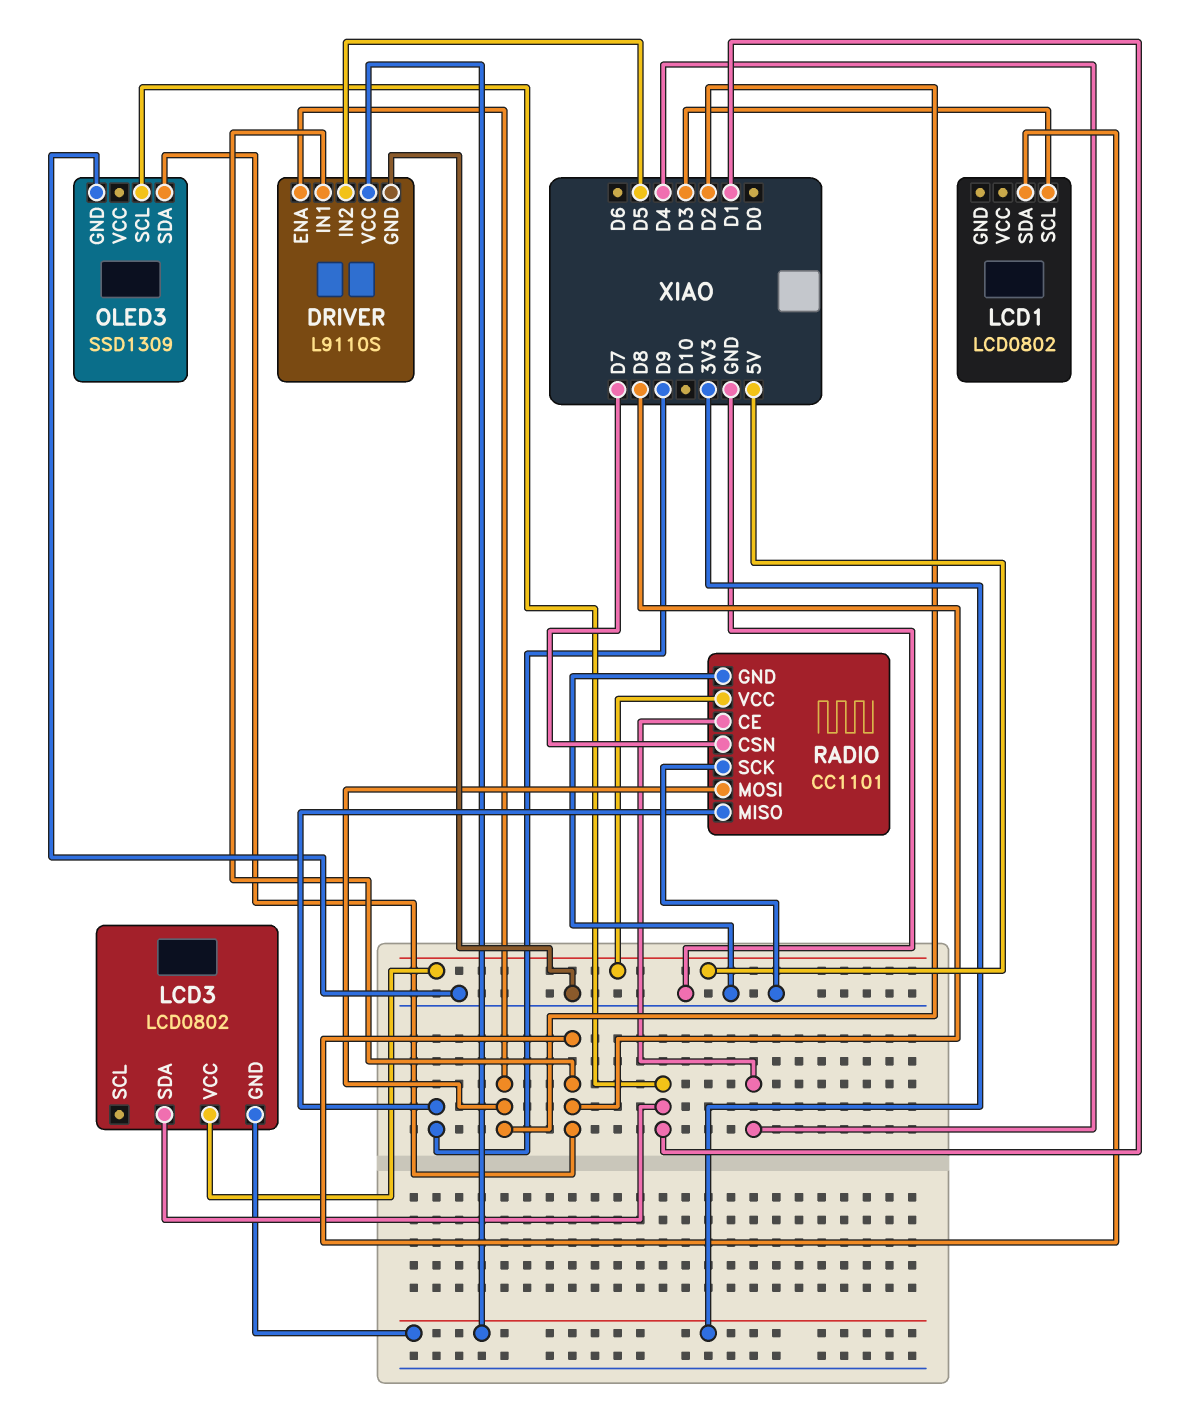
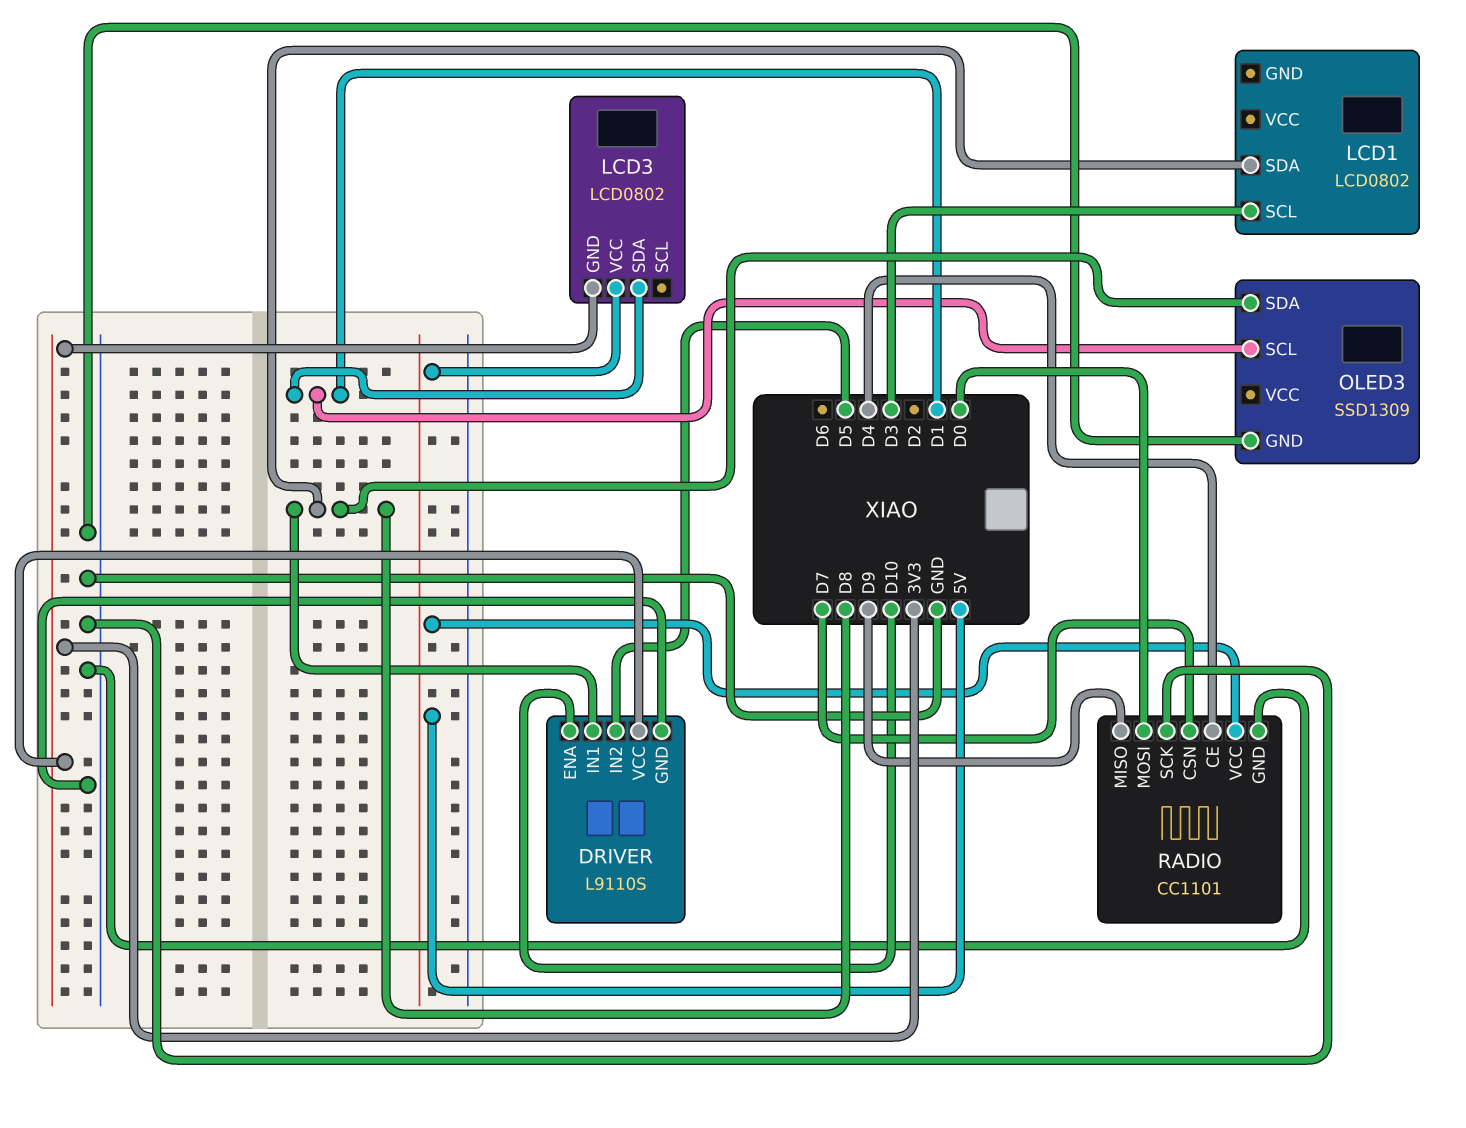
DRIVER pin ENA: D2 -> D10
RADIO pin MOSI: D2 -> D0

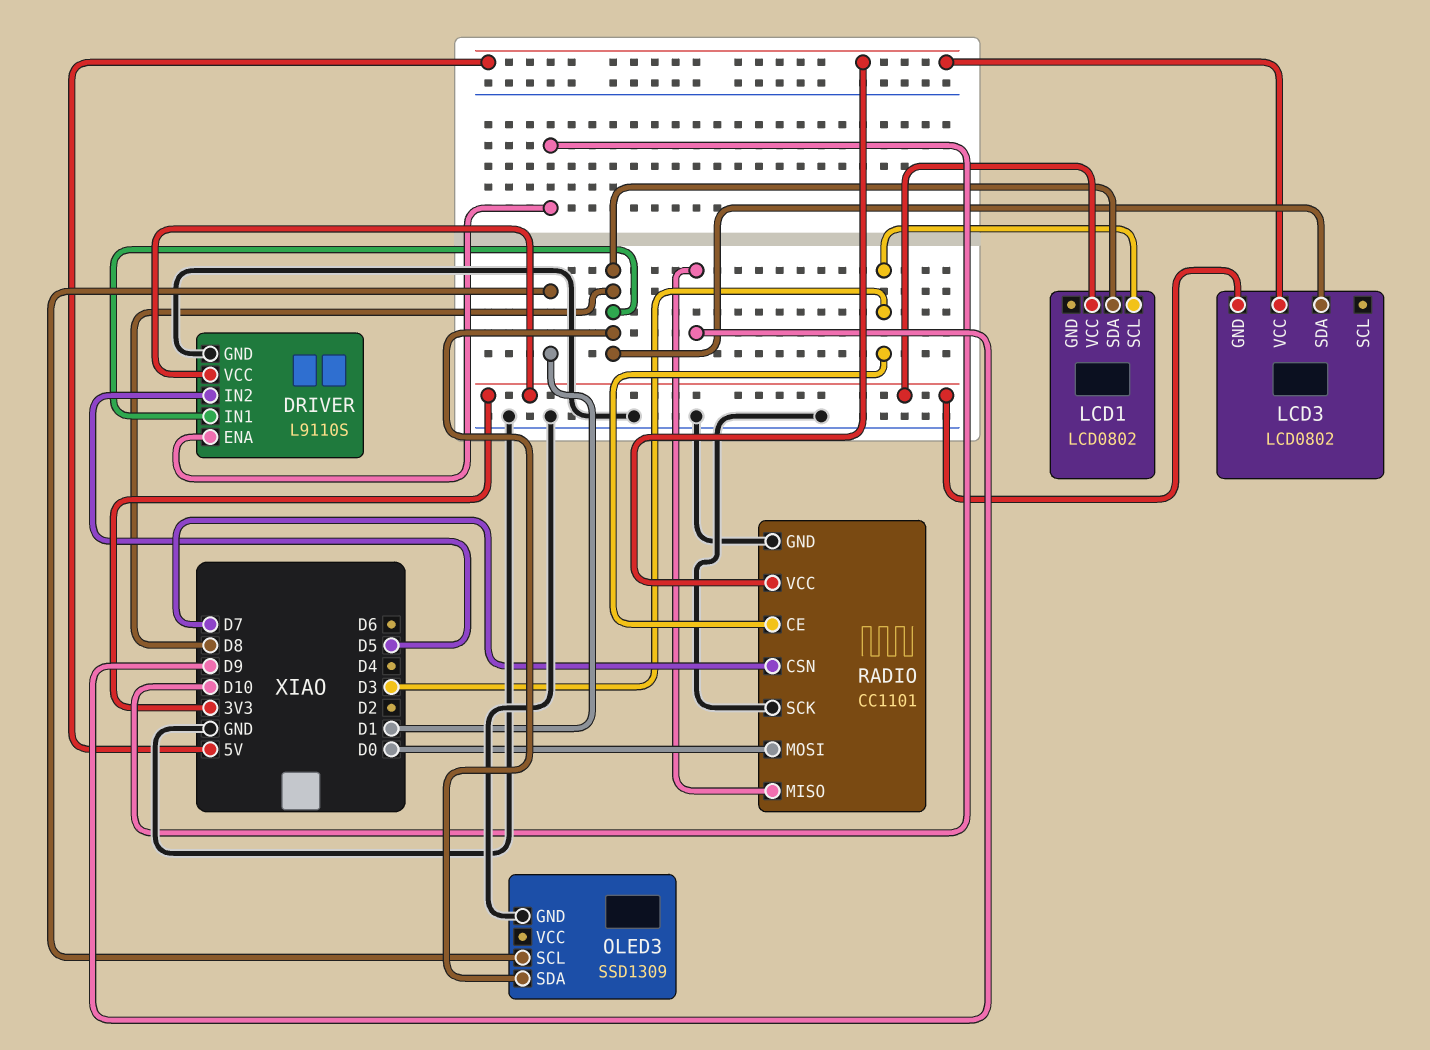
LCD1 pin VCC: none -> 3V3
LCD3 pin SDA: D1 -> D8
RADIO pin CE: D4 -> D3

